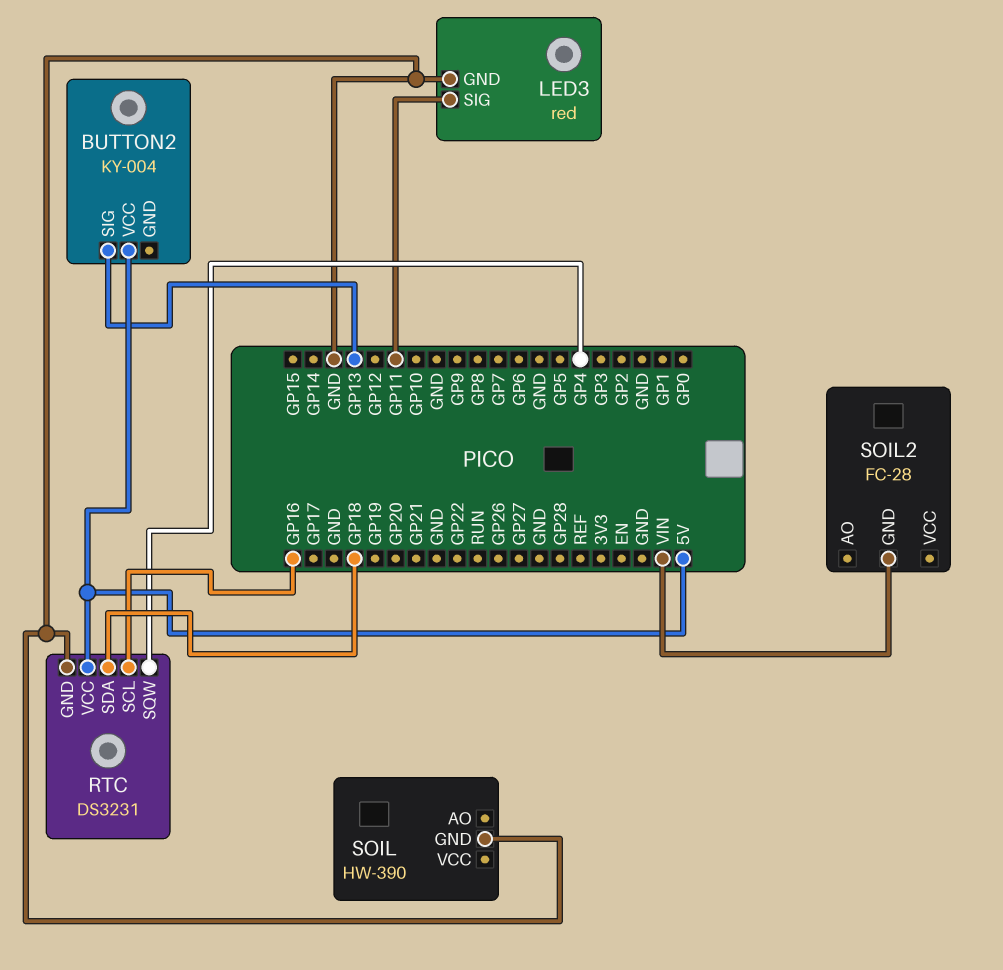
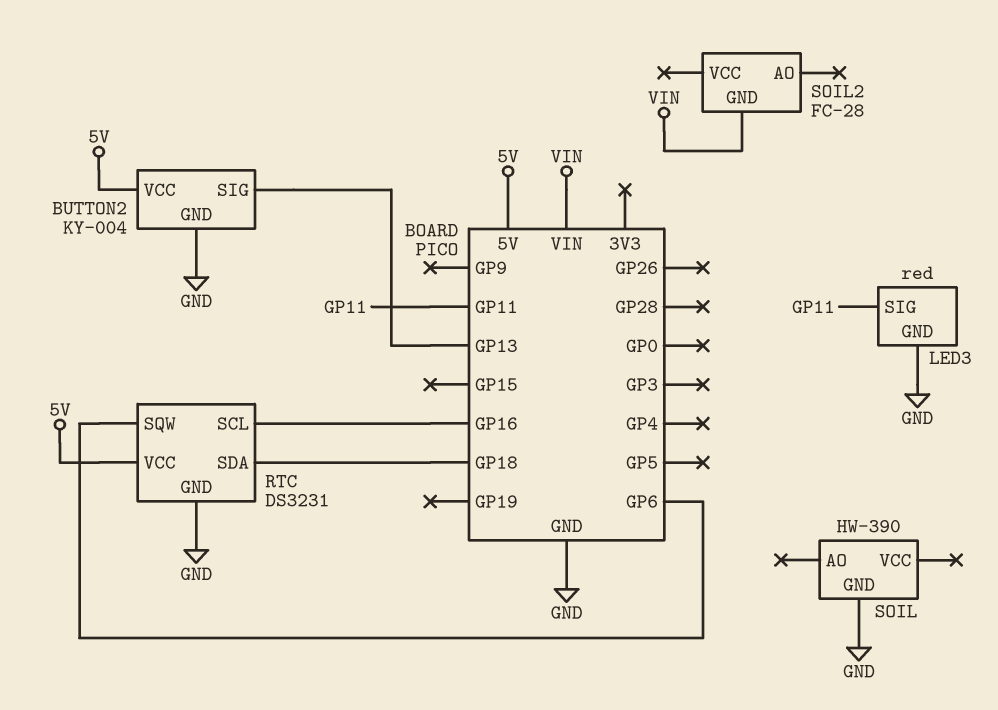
BUTTON2 pin GND: none -> GND
RTC pin SQW: GP4 -> GP6

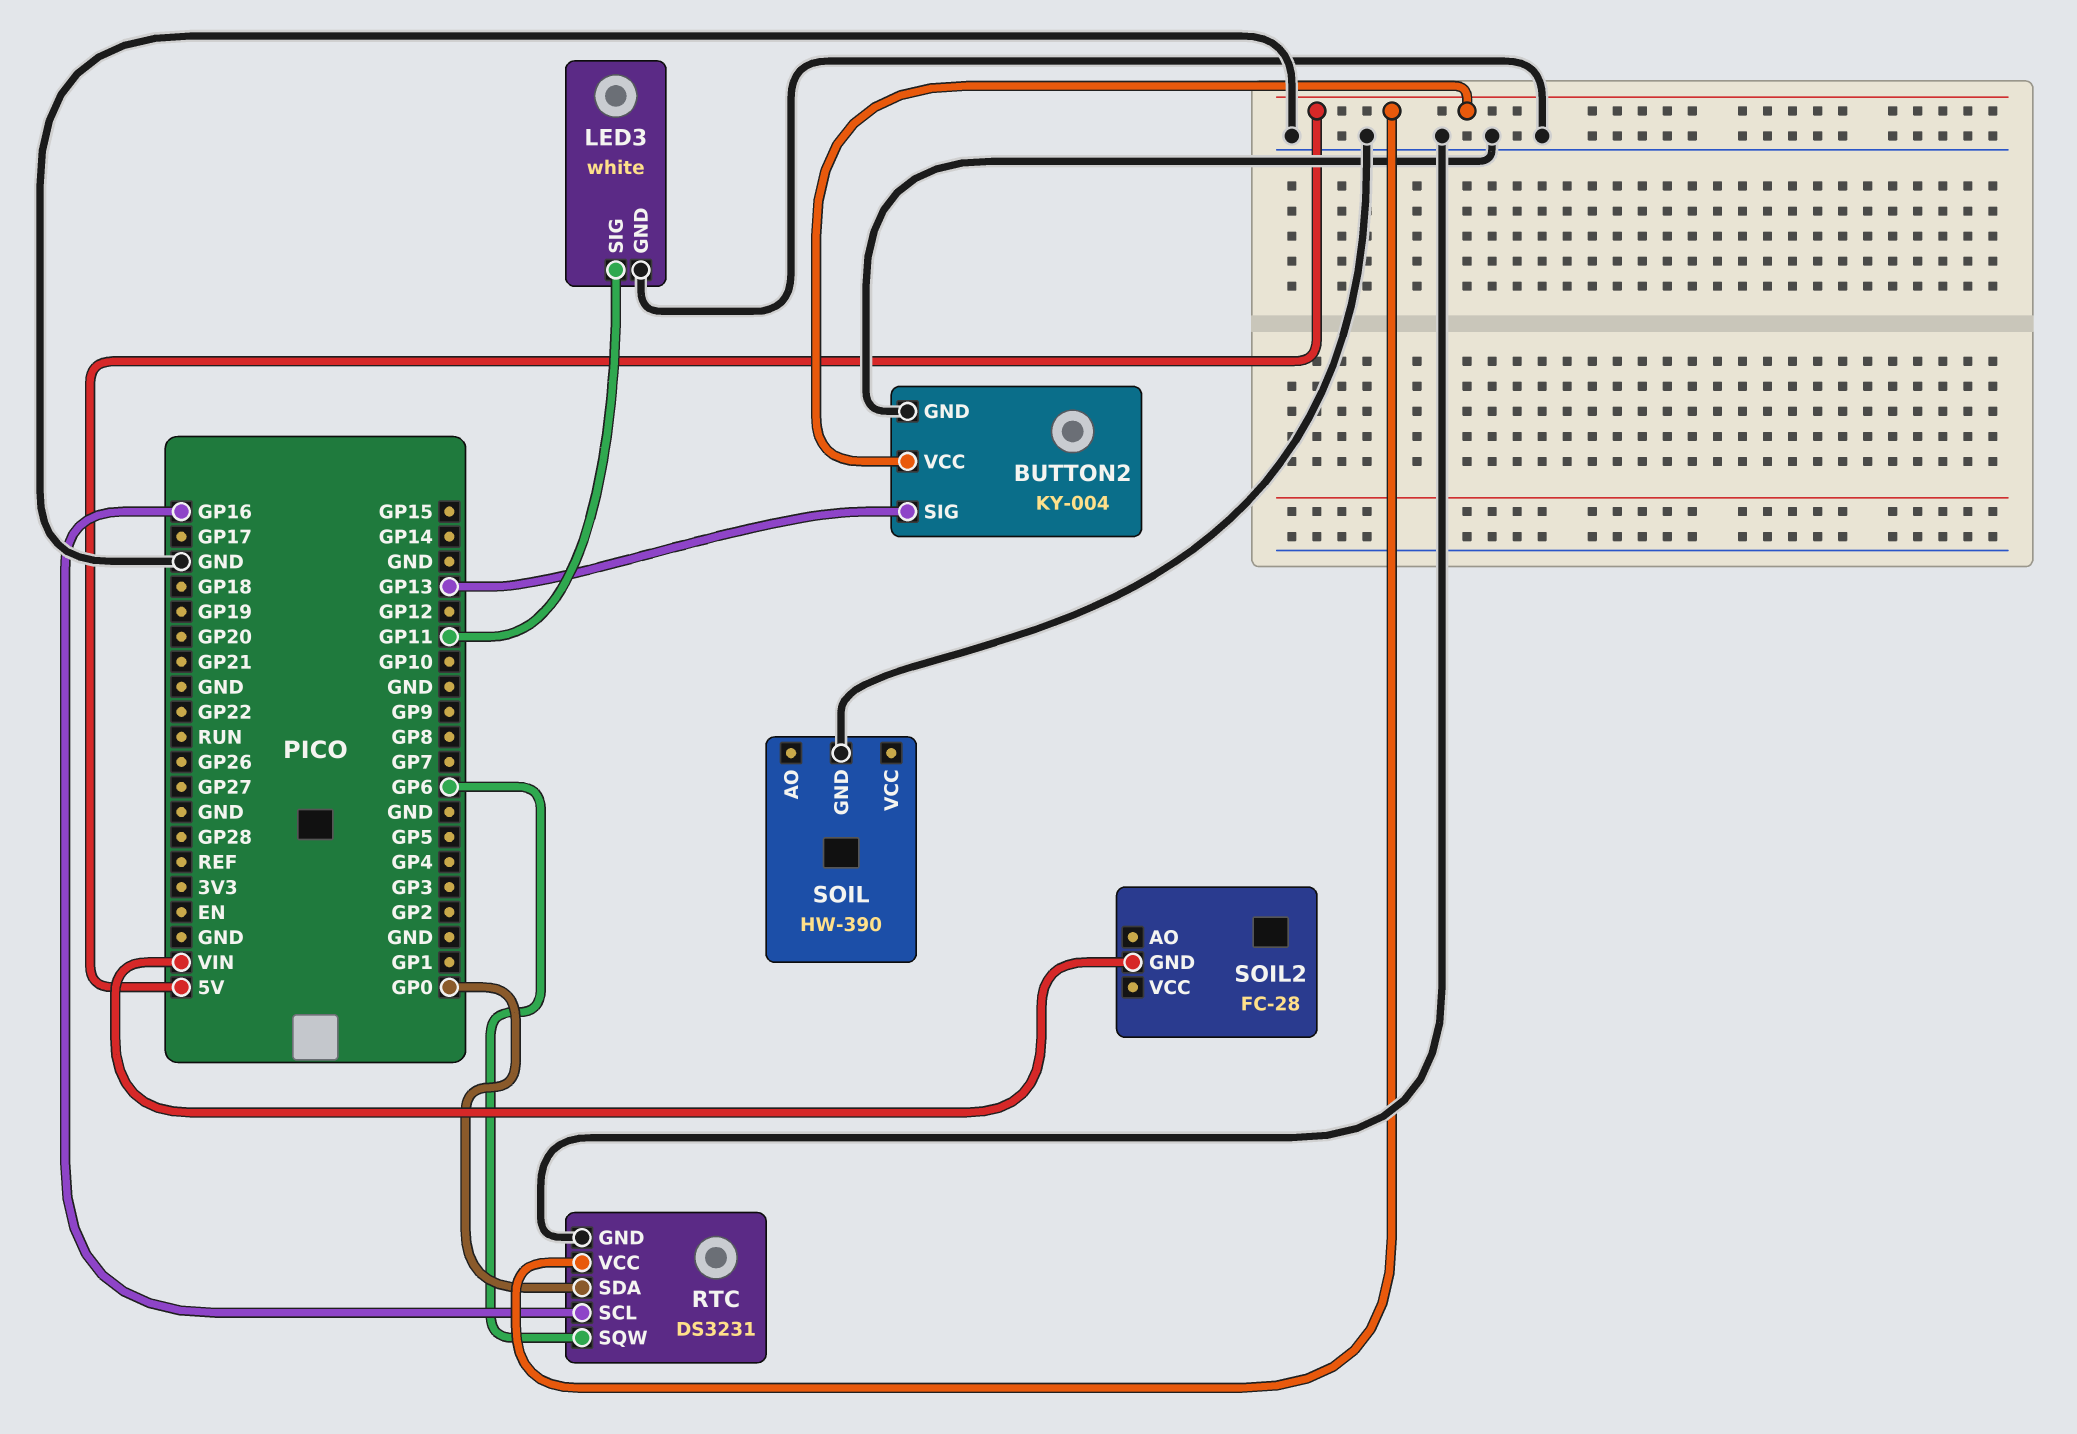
LED3: red -> white
RTC pin SDA: GP18 -> GP0

